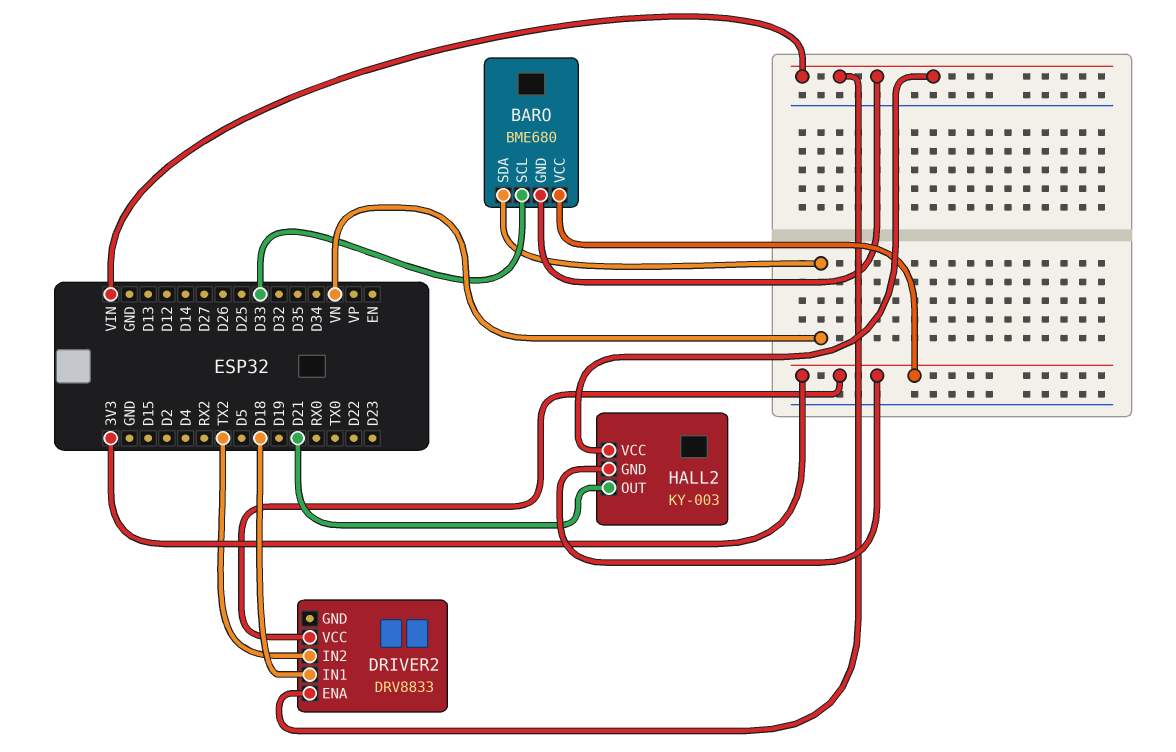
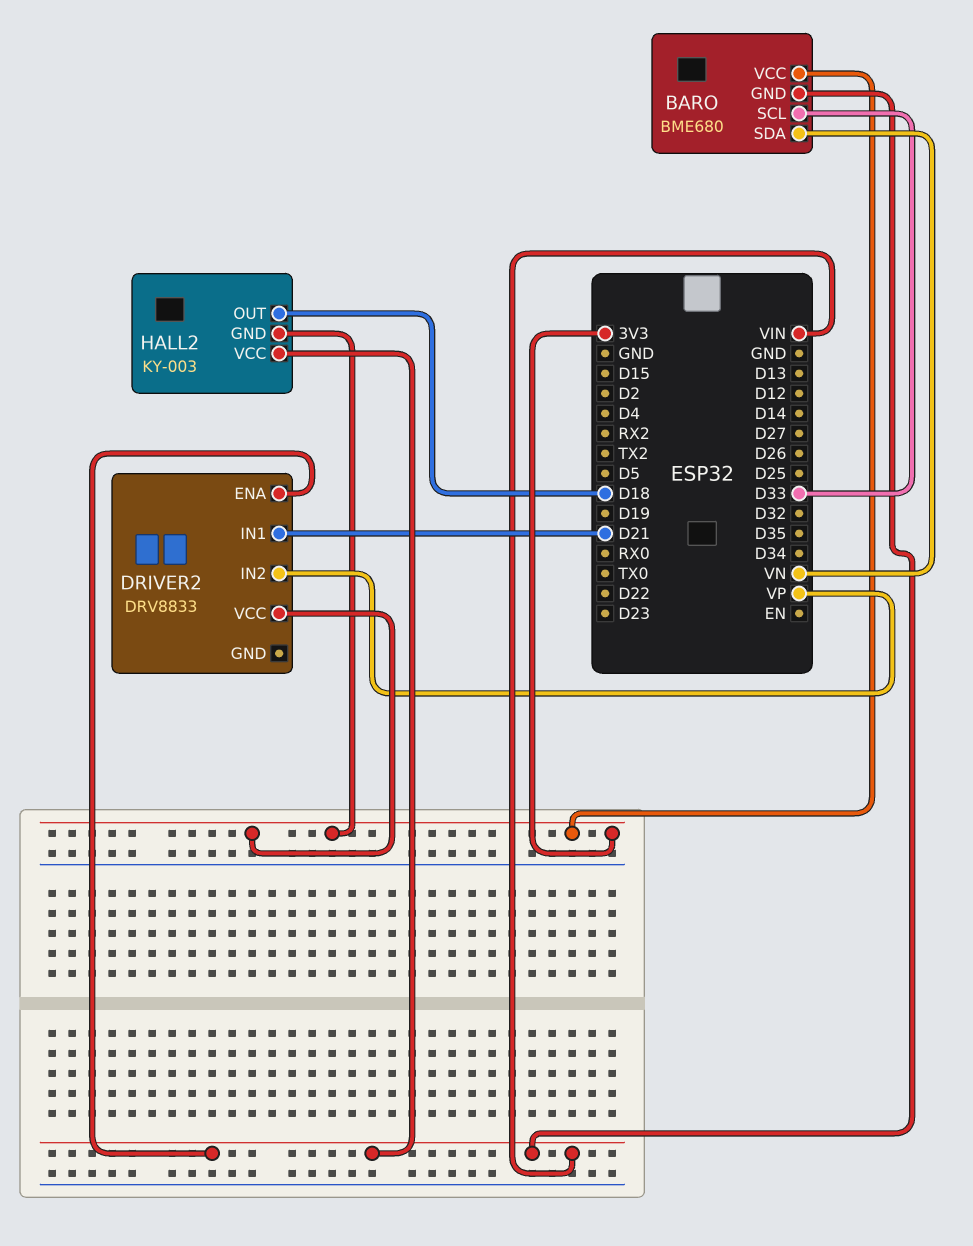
DRIVER2 pin IN1: D18 -> D21
DRIVER2 pin IN2: TX2 -> VP
HALL2 pin OUT: D21 -> D18

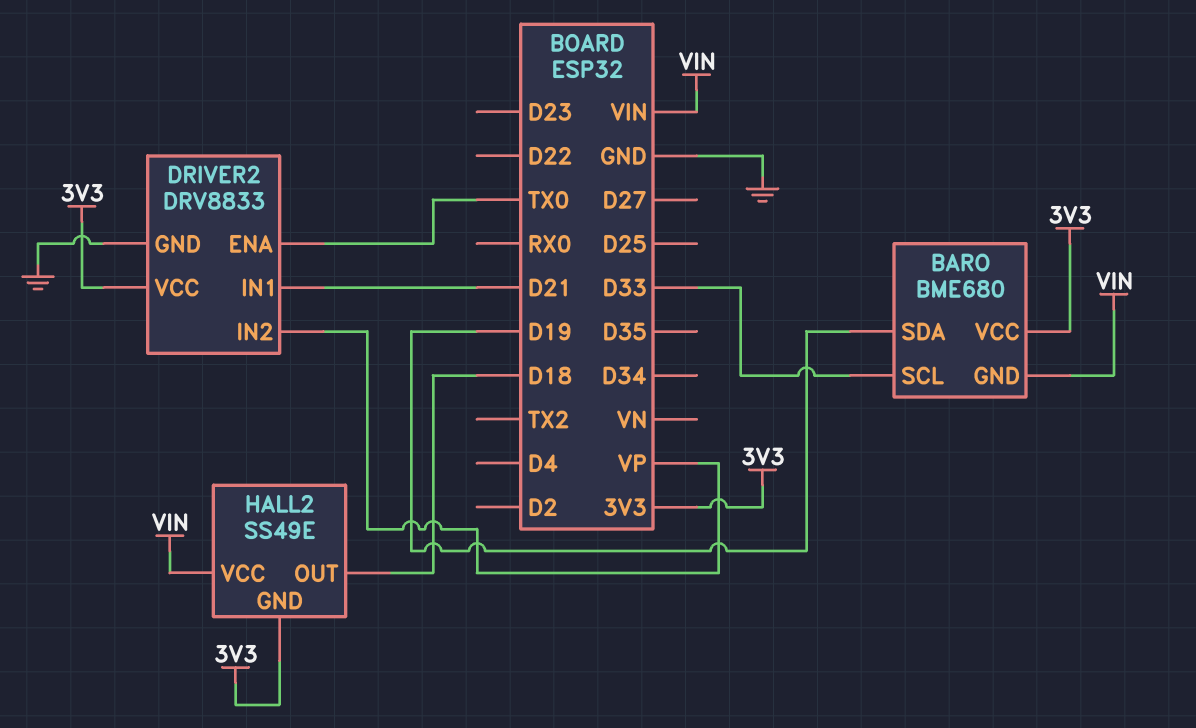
BARO pin SDA: VN -> D19
DRIVER2 pin ENA: VIN -> TX0
DRIVER2 pin GND: none -> GND
HALL2: KY-003 -> SS49E

